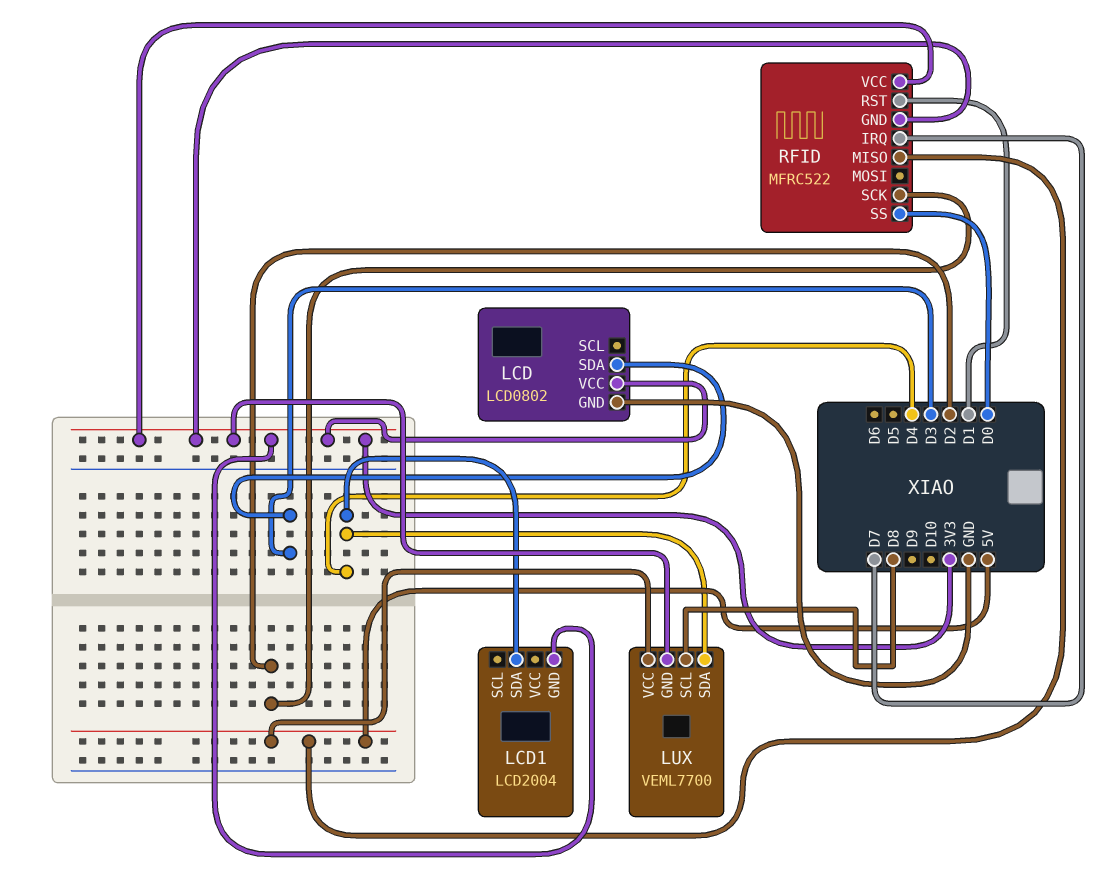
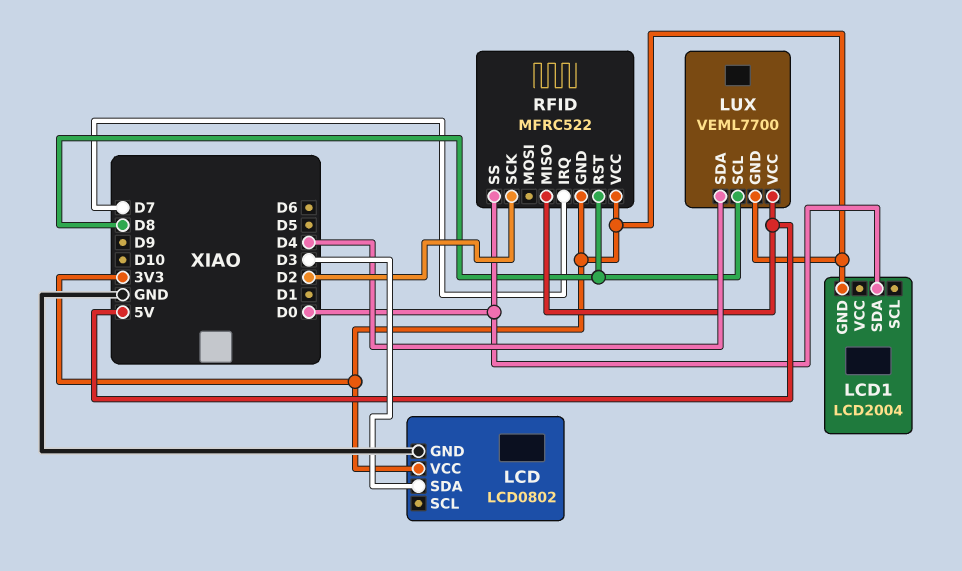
LCD1 pin SDA: D4 -> D0
RFID pin RST: D1 -> D8

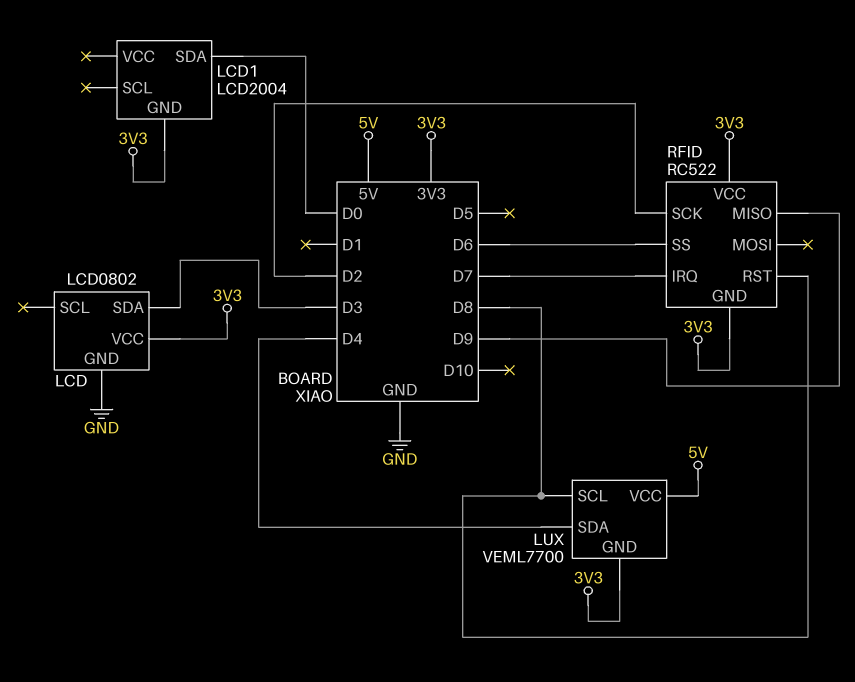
RFID: MFRC522 -> RC522
RFID pin MISO: 5V -> D9
RFID pin SS: D0 -> D6

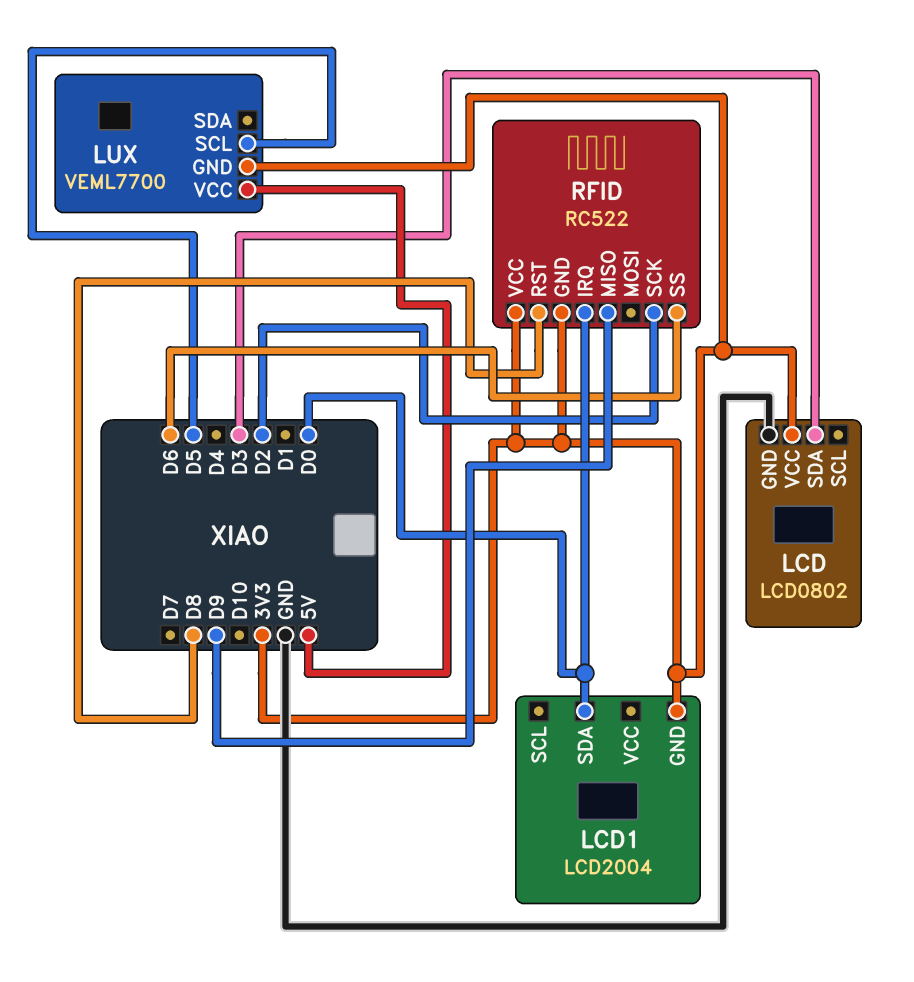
LUX pin SCL: D8 -> D5
LUX pin SDA: D4 -> none
RFID pin IRQ: D7 -> D0

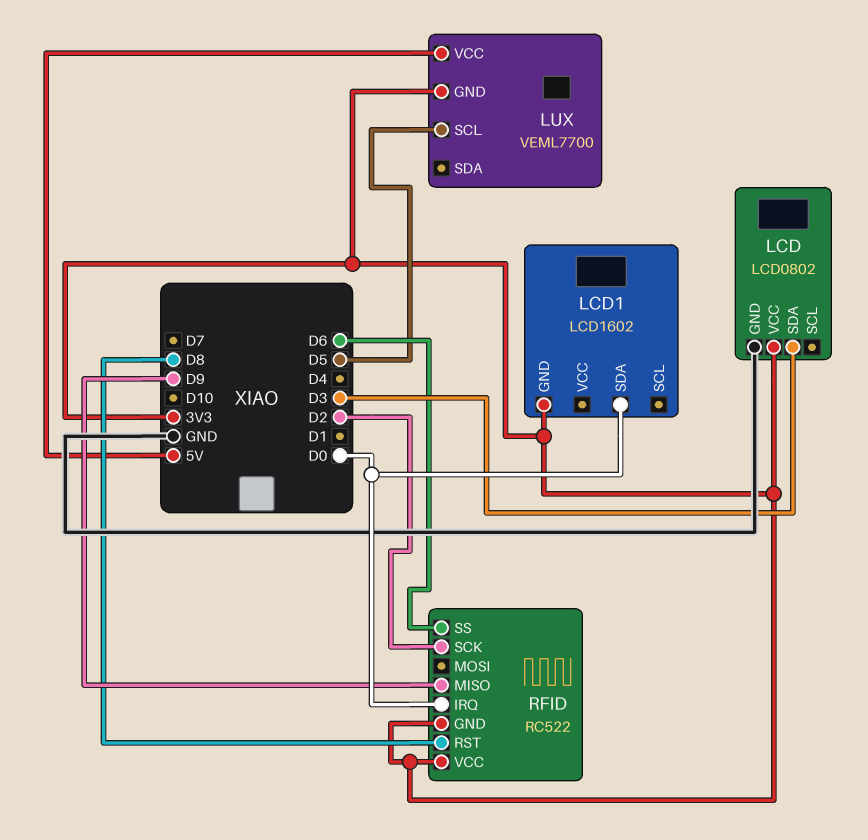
LCD1: LCD2004 -> LCD1602

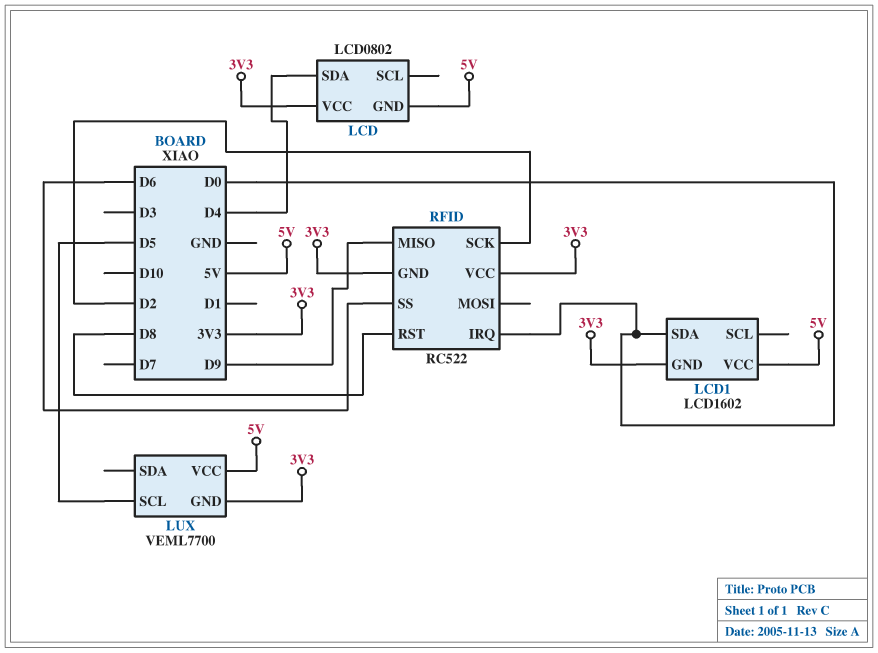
LCD pin GND: GND -> 5V
LCD pin SDA: D3 -> D4
LCD1 pin VCC: none -> 5V

